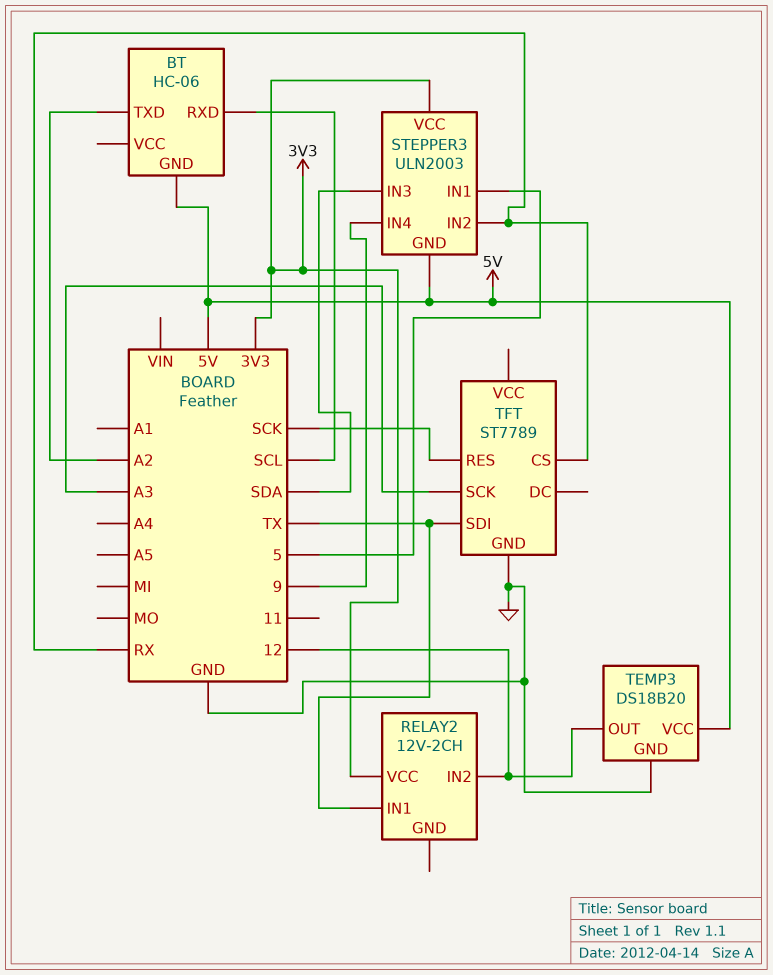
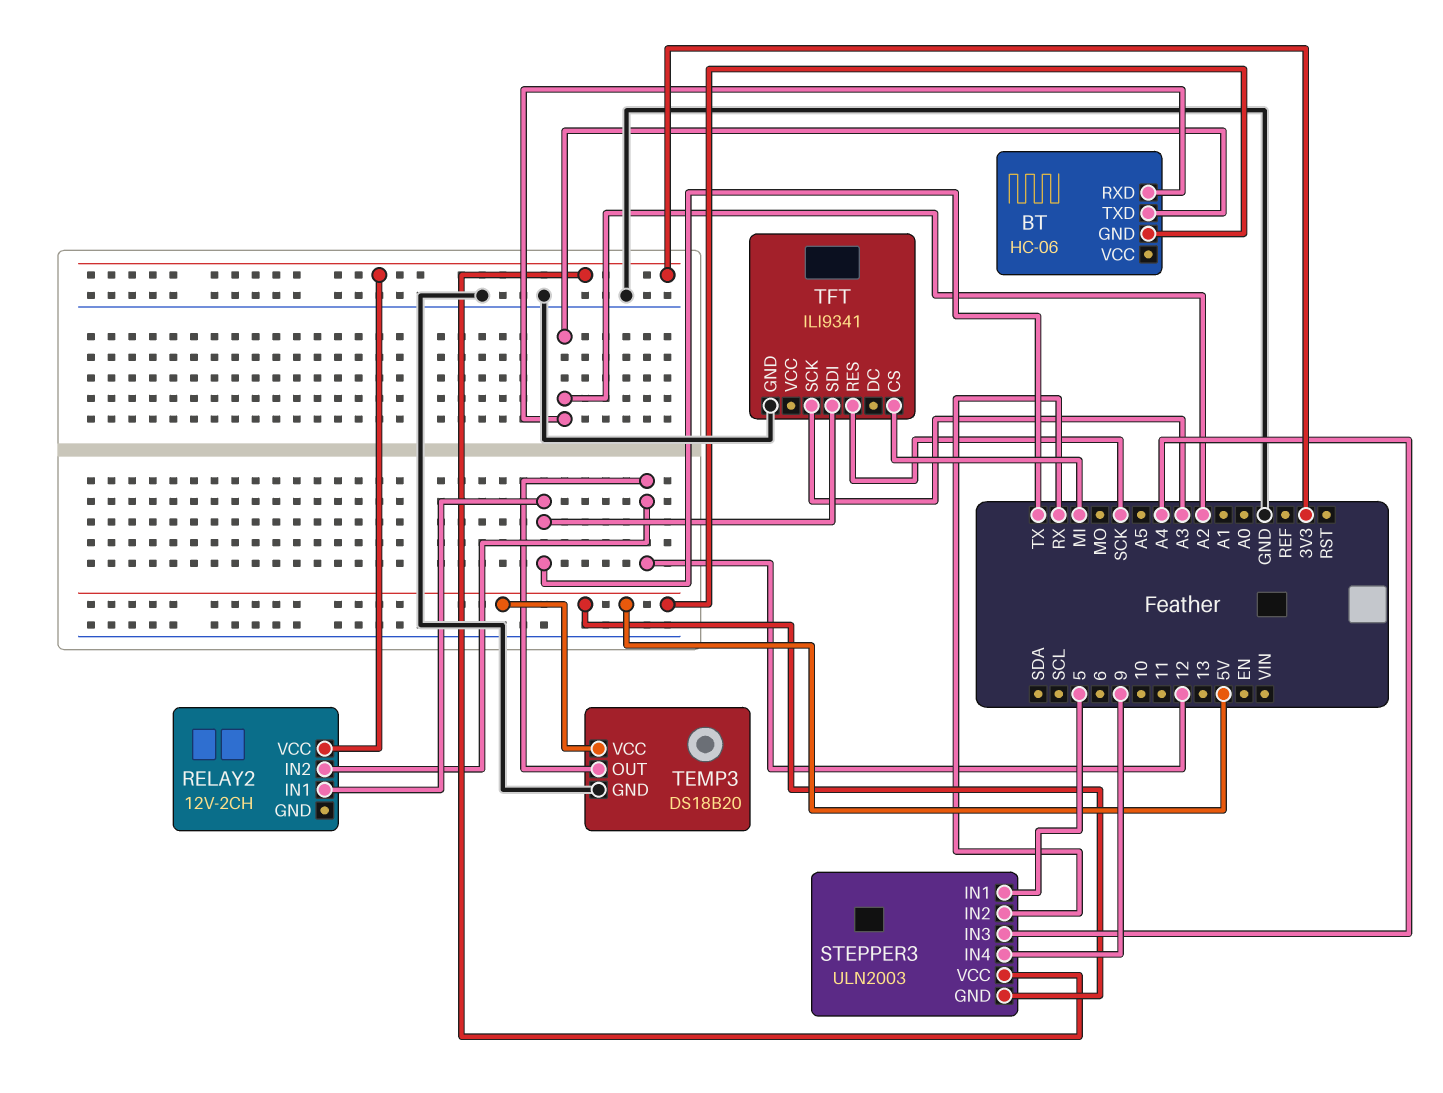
BT pin RXD: SCL -> A2
STEPPER3 pin IN3: SDA -> A4
TFT: ST7789 -> ILI9341
TFT pin CS: RX -> MI

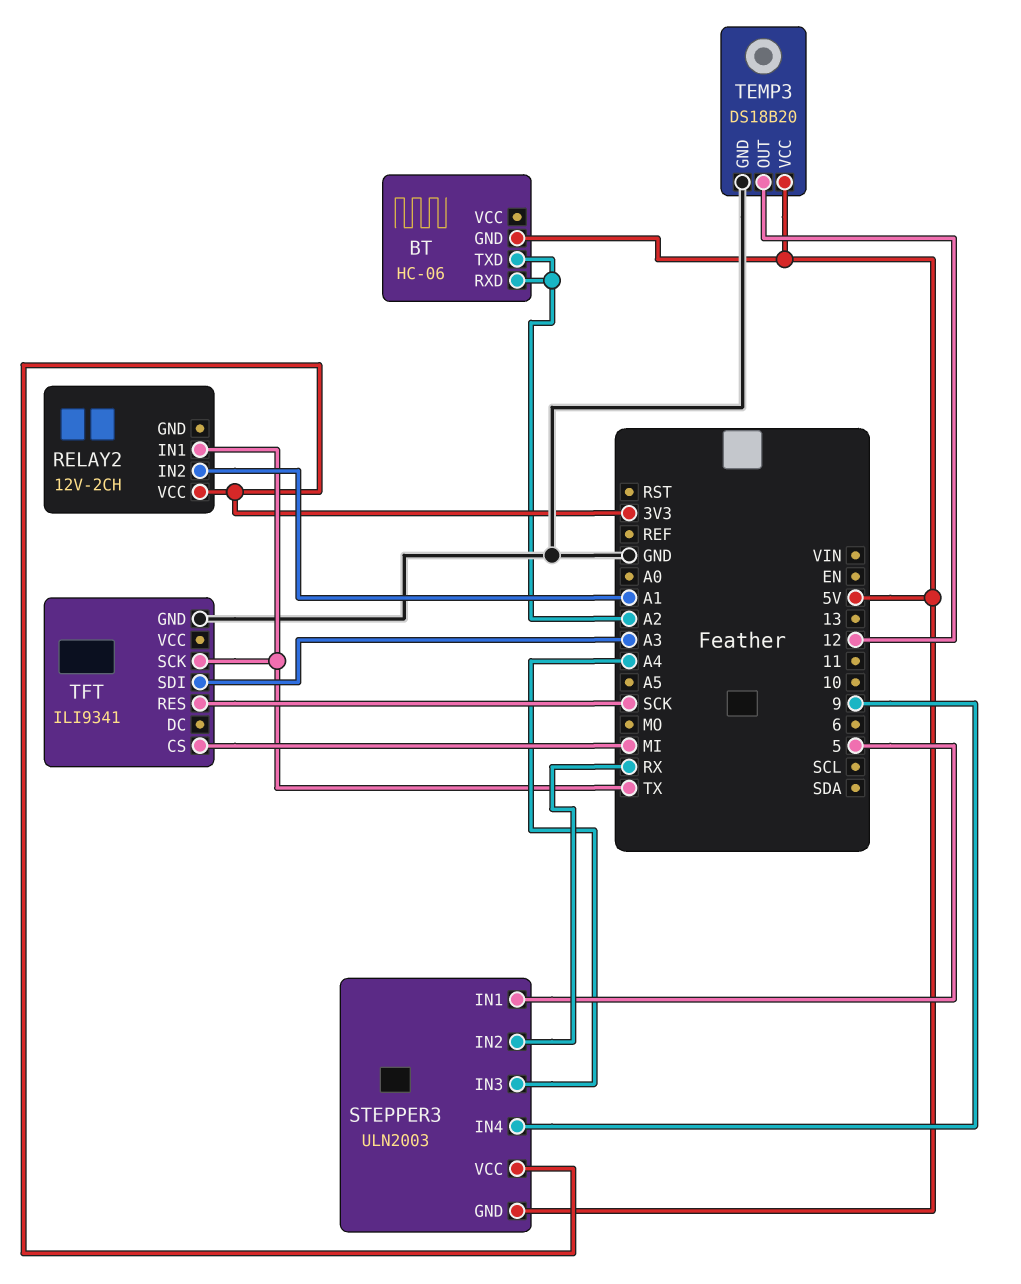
RELAY2 pin IN2: 12 -> A1
TFT pin SCK: A3 -> TX
TFT pin SDI: TX -> A3

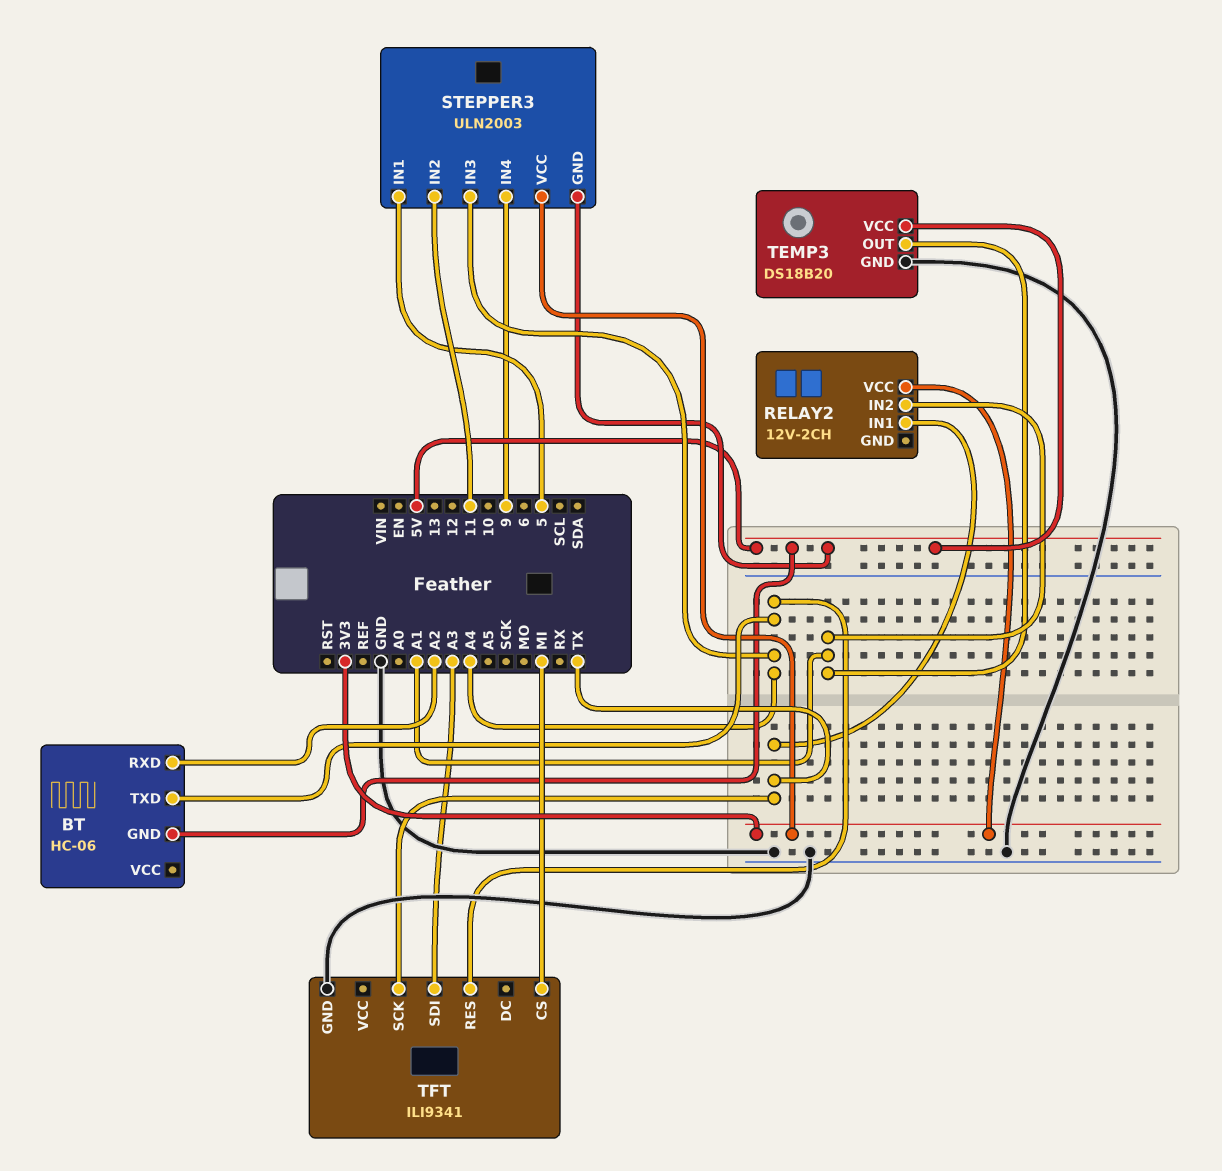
BT pin TXD: A2 -> A4
STEPPER3 pin IN2: RX -> 11
TEMP3 pin OUT: 12 -> A1
TFT pin RES: SCK -> A4

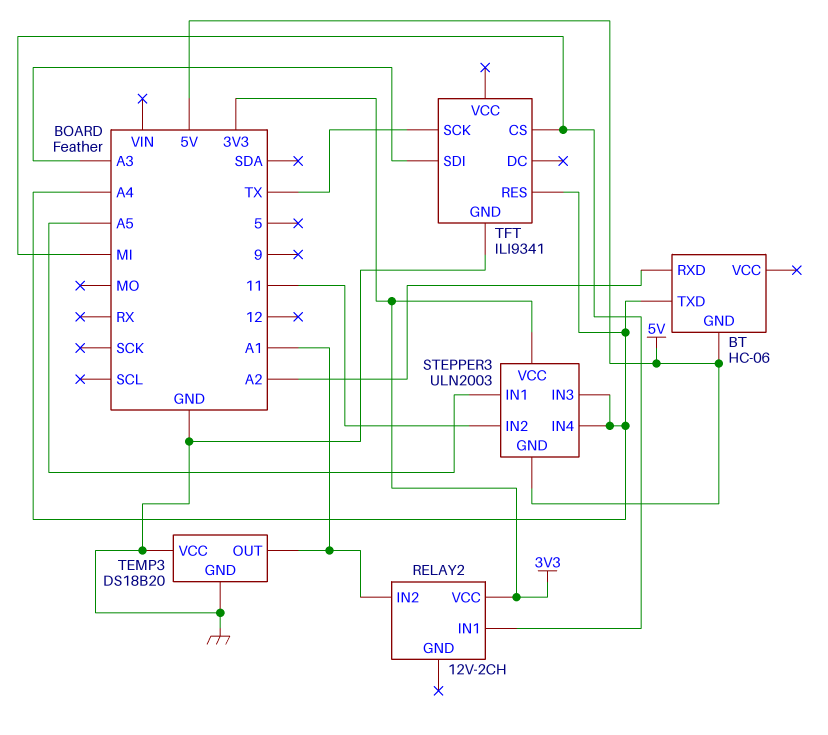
RELAY2 pin IN1: TX -> MI
STEPPER3 pin IN1: 5 -> A5
STEPPER3 pin IN4: 9 -> A4
TEMP3 pin VCC: 5V -> GND

